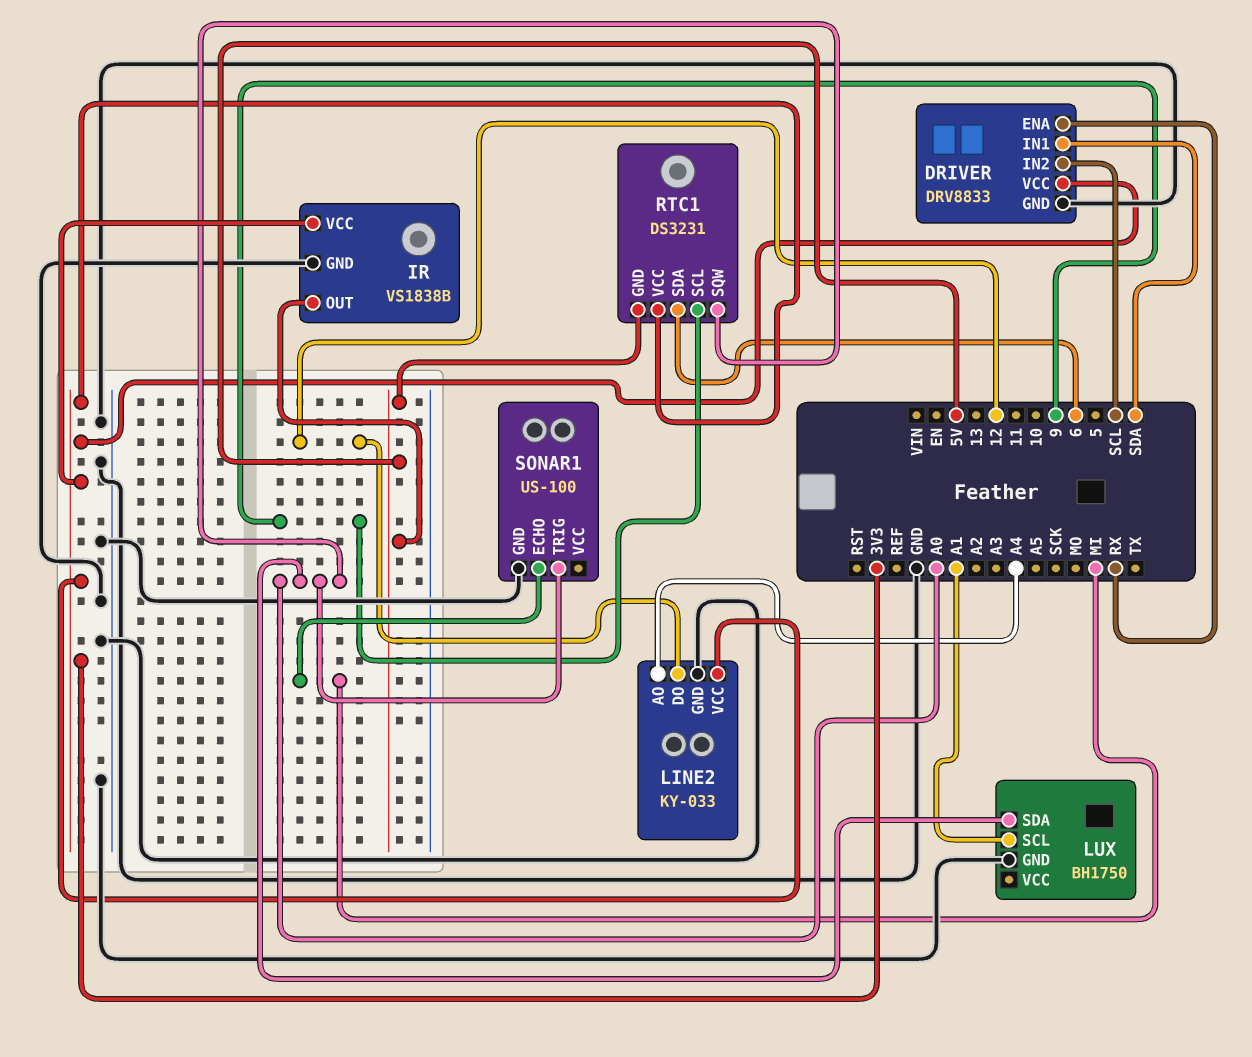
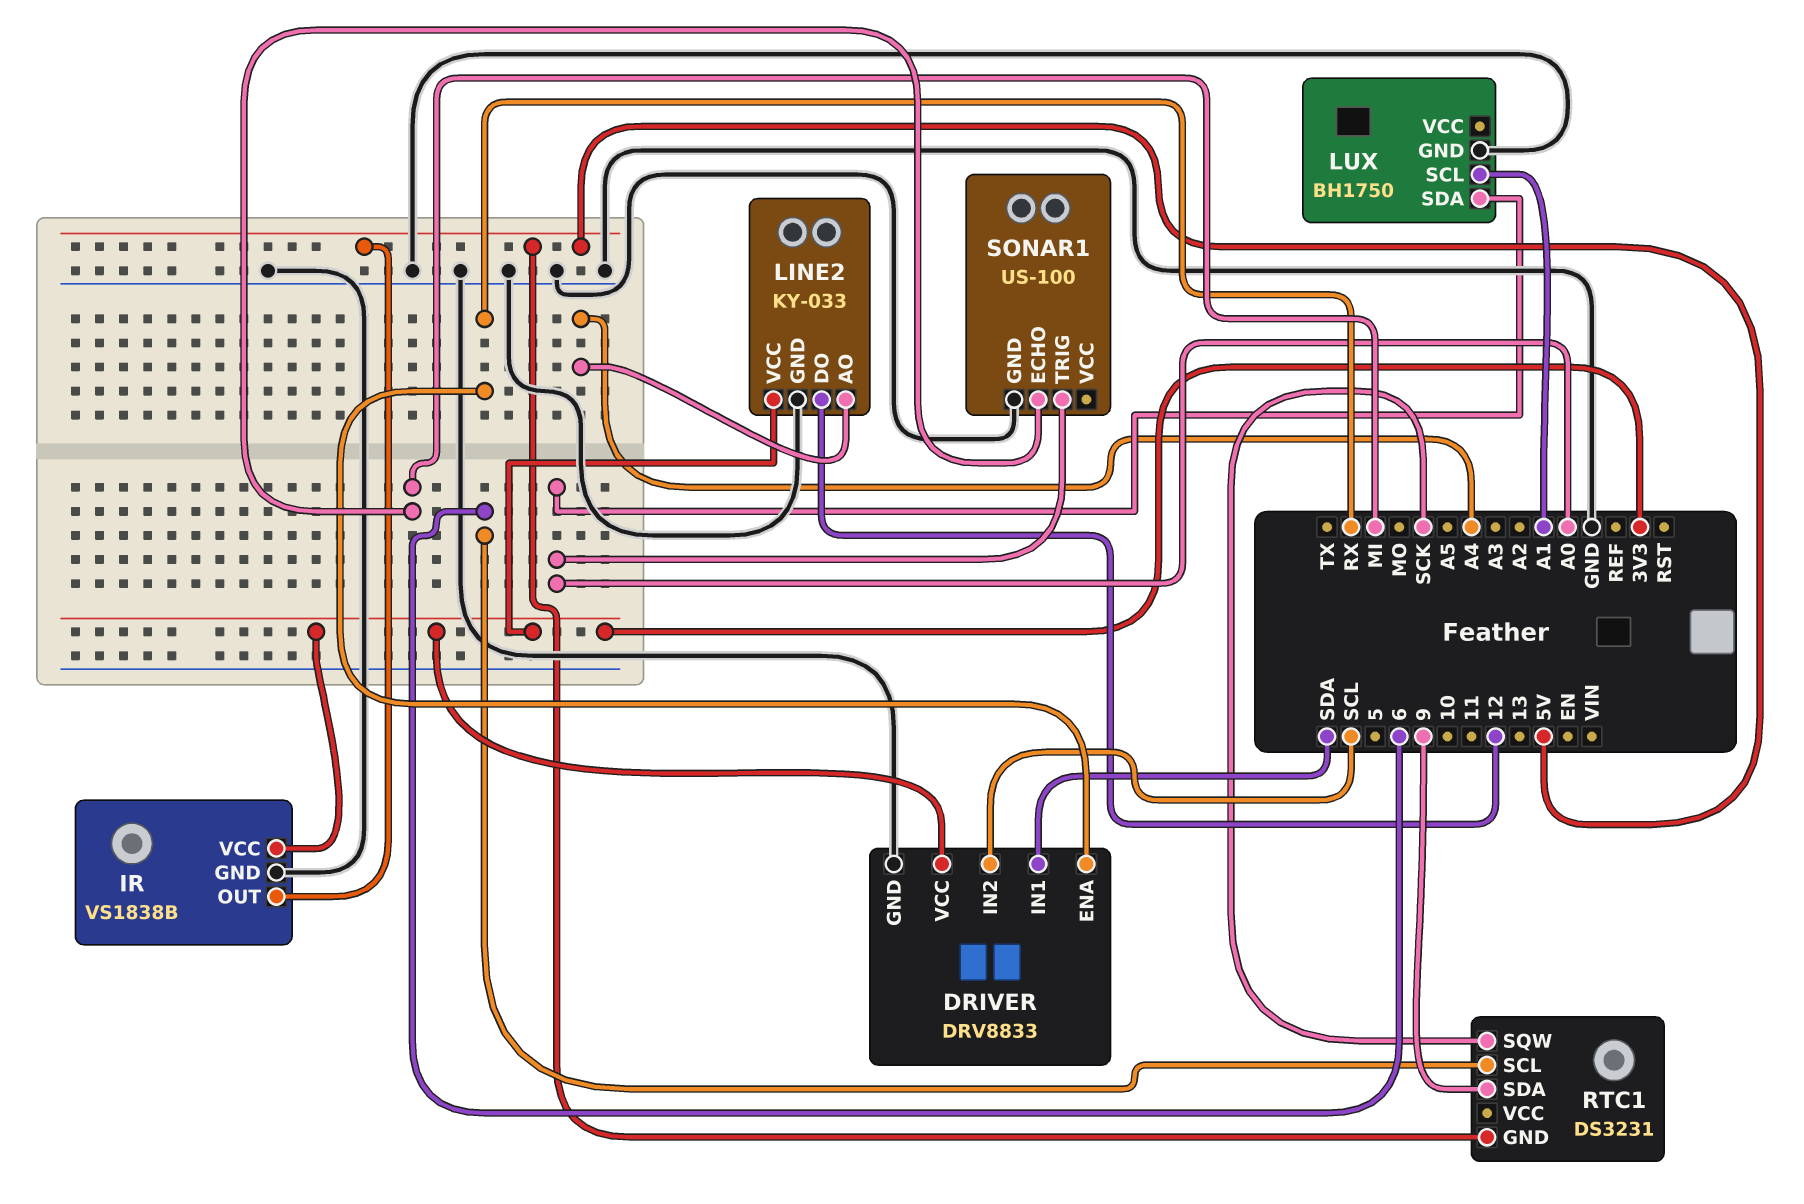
RTC1 pin SCL: 9 -> 6
RTC1 pin SDA: 6 -> 9
RTC1 pin SQW: A0 -> SCK
RTC1 pin VCC: 3V3 -> none

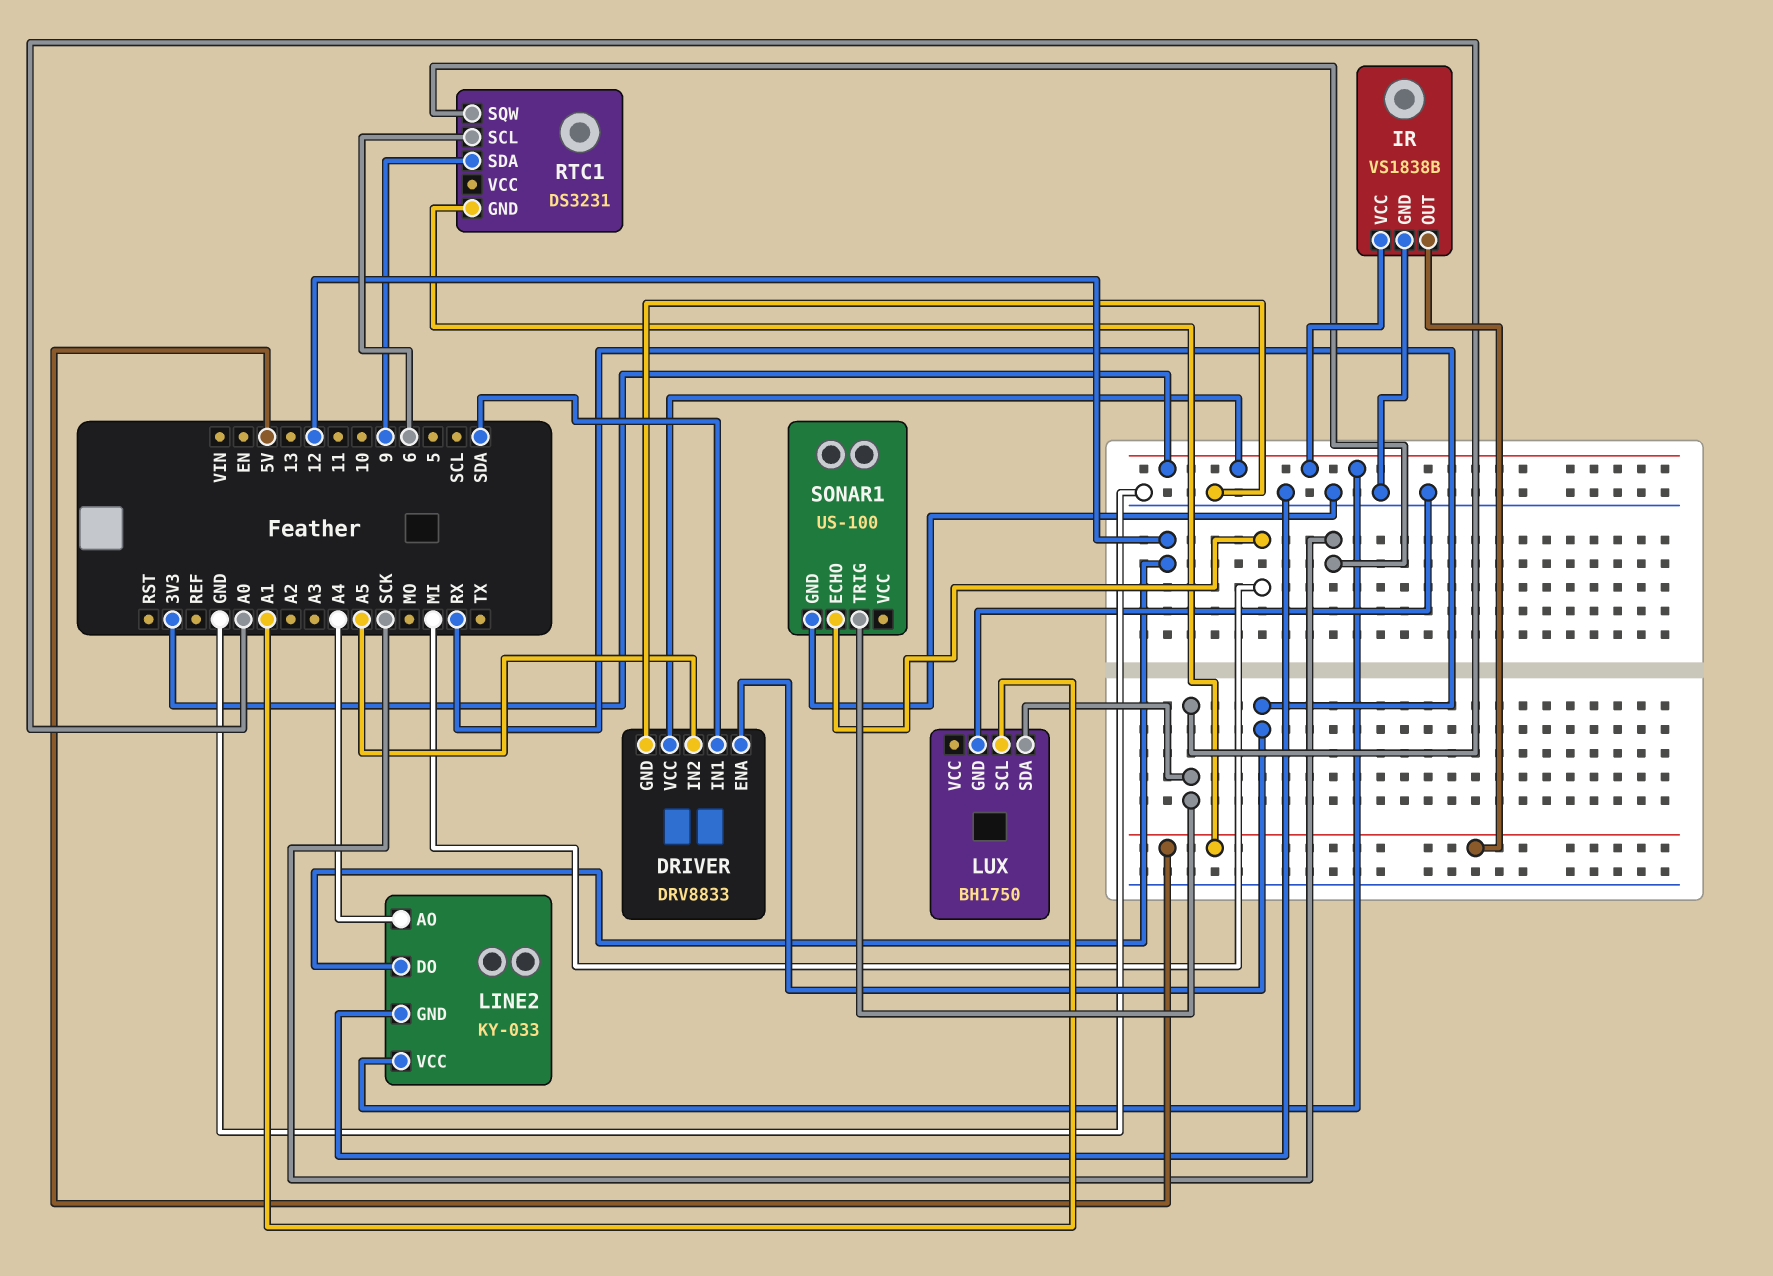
DRIVER pin IN2: SCL -> A5

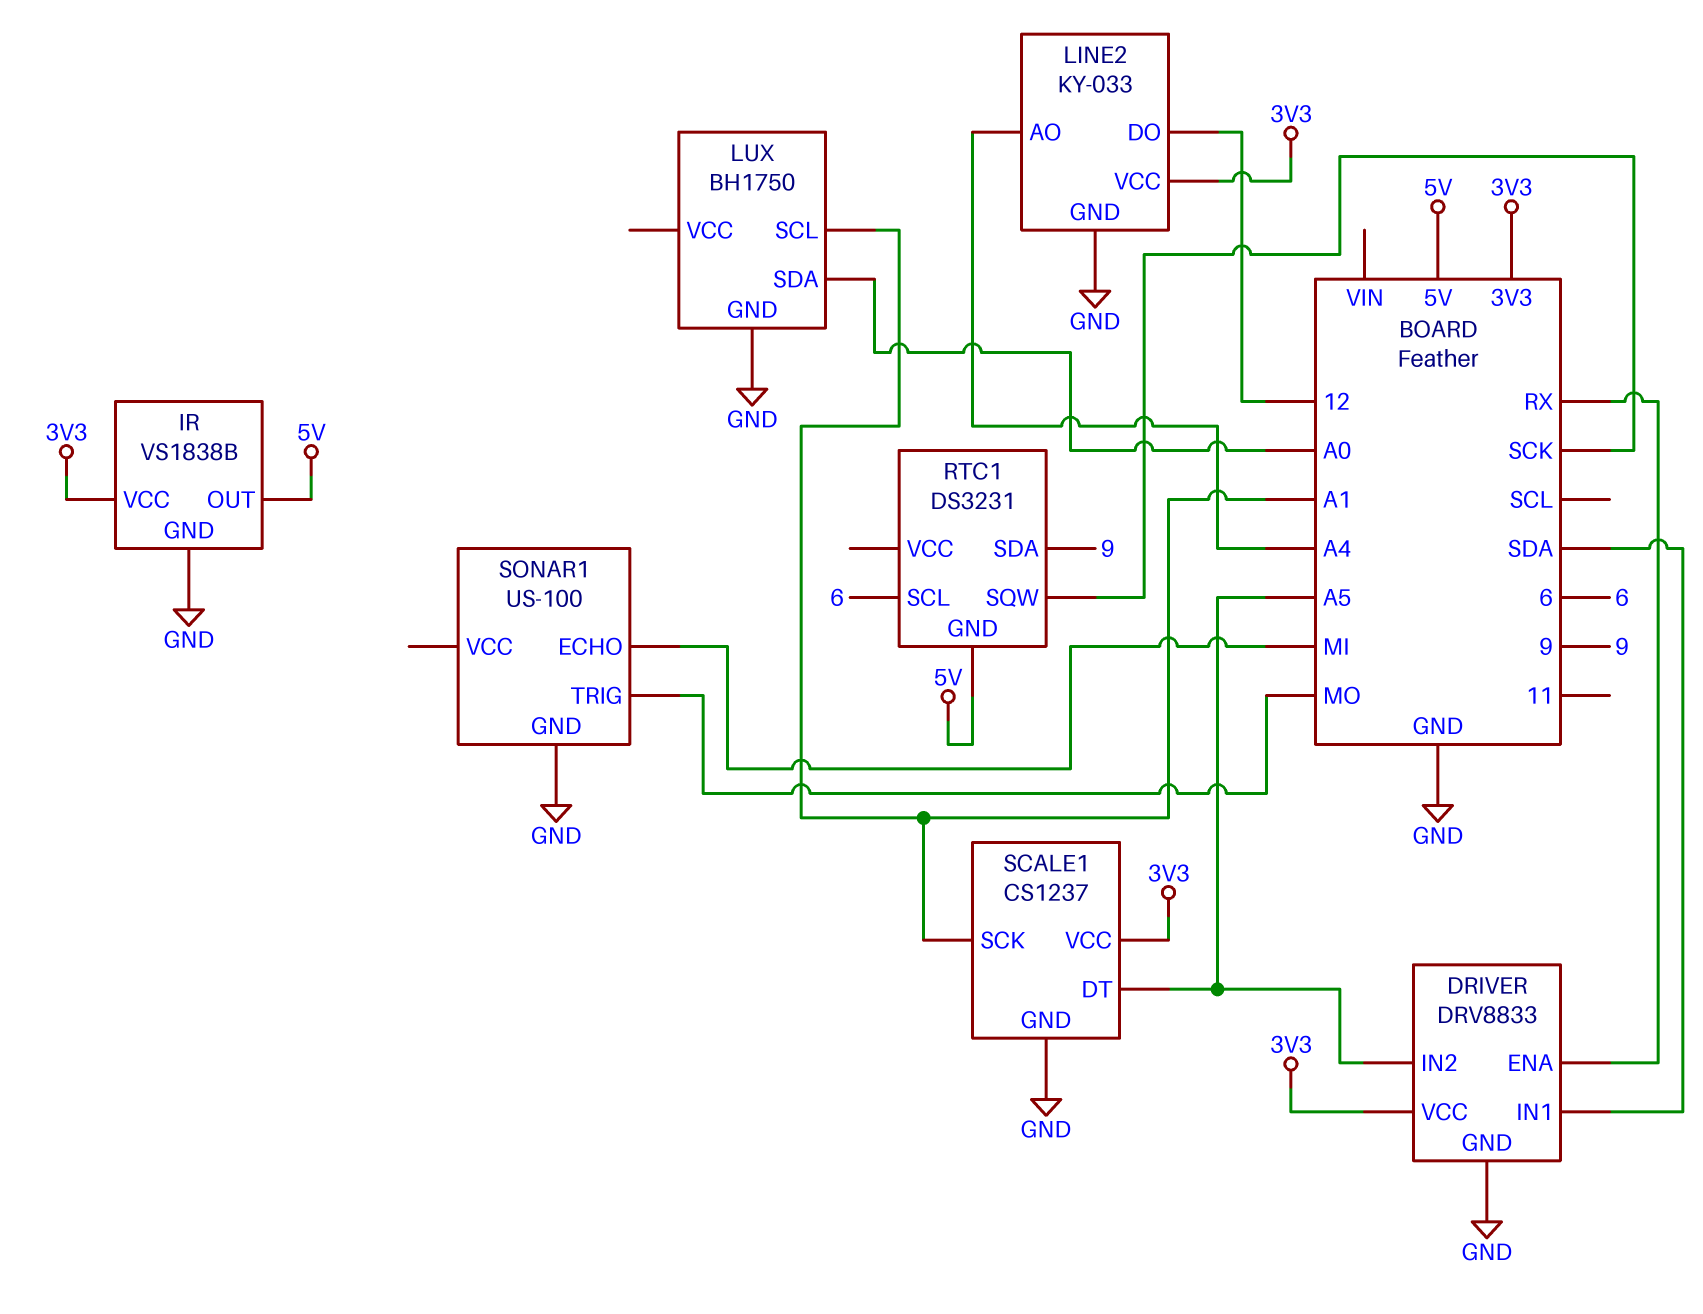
SCALE1: none -> CS1237
SCALE1 pin DT: none -> A5
SCALE1 pin GND: none -> GND
SCALE1 pin SCK: none -> A1
SCALE1 pin VCC: none -> 3V3
SONAR1 pin TRIG: A0 -> MO

